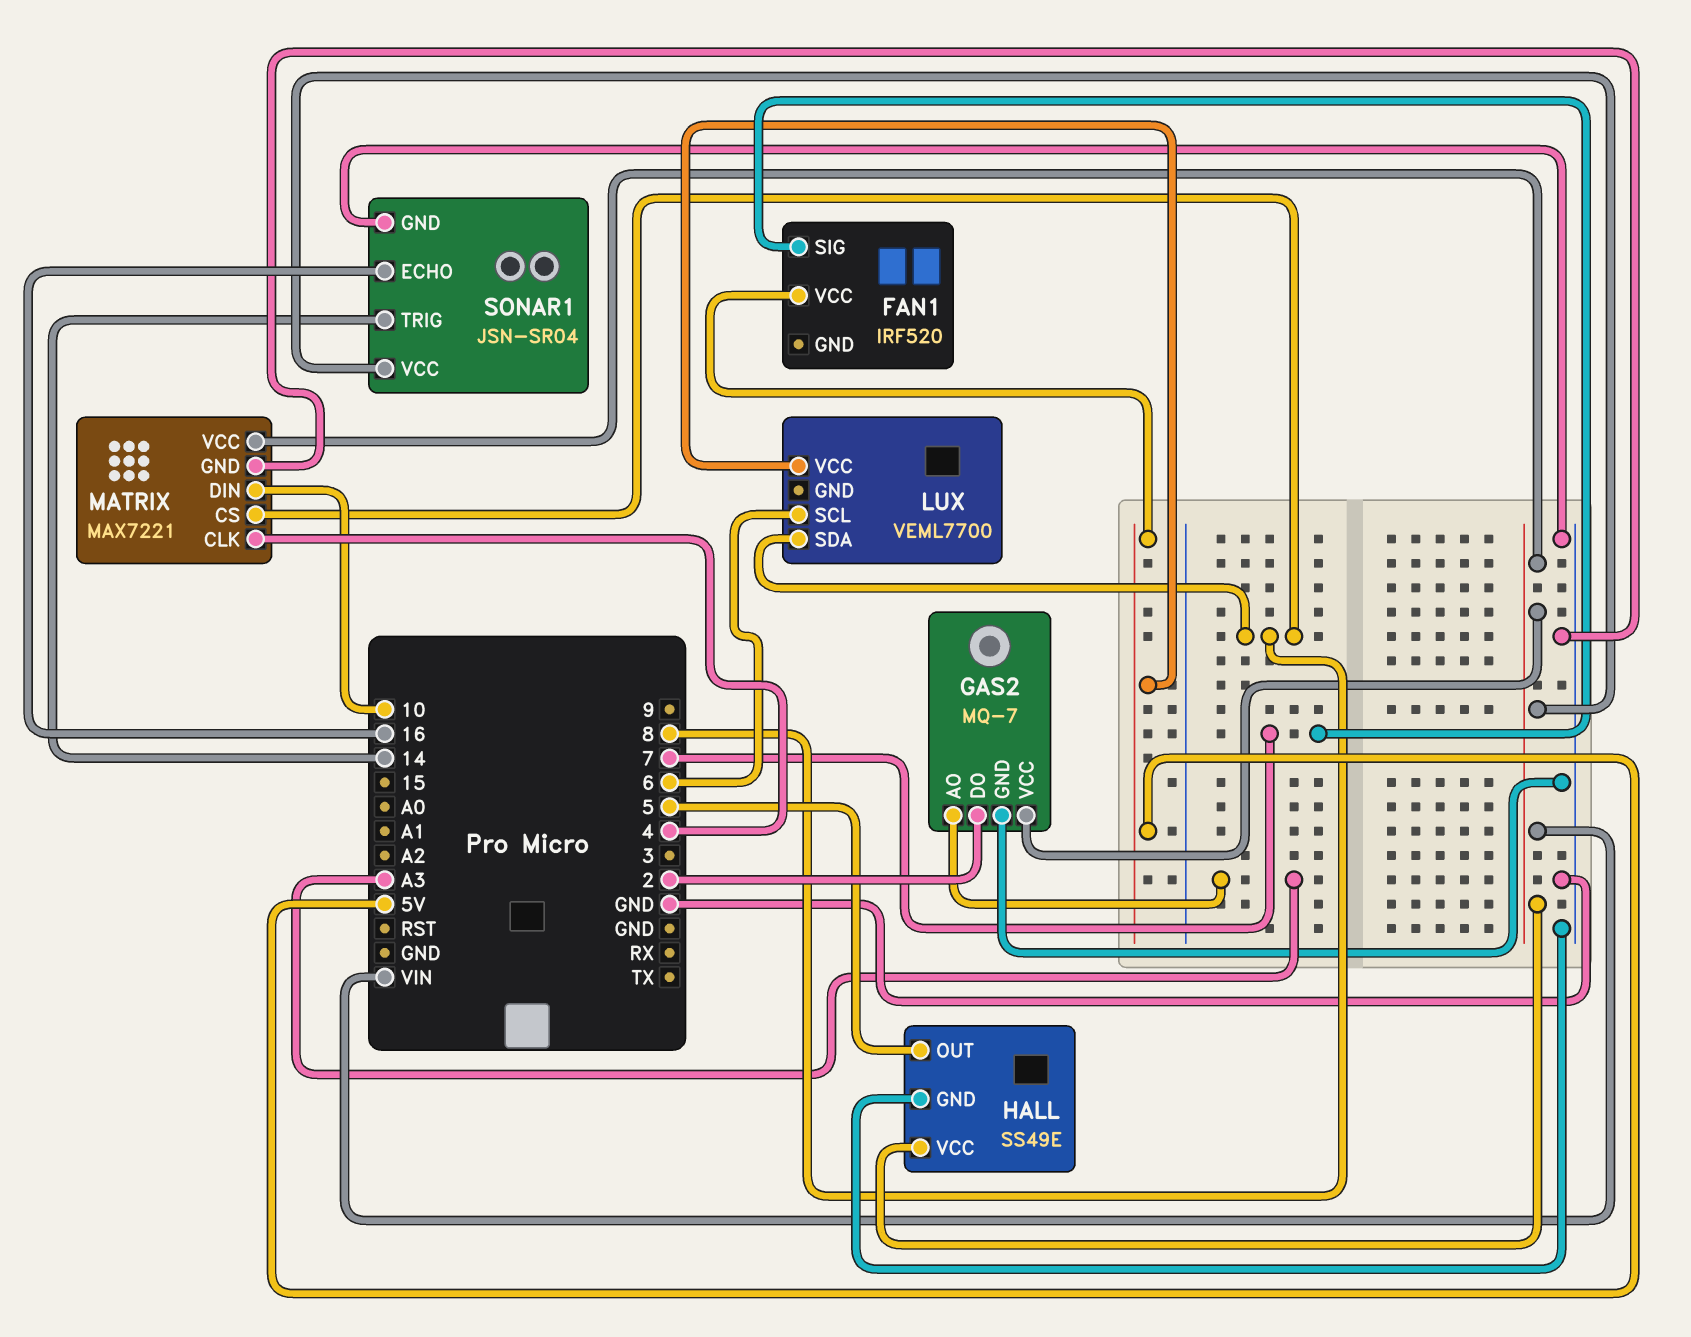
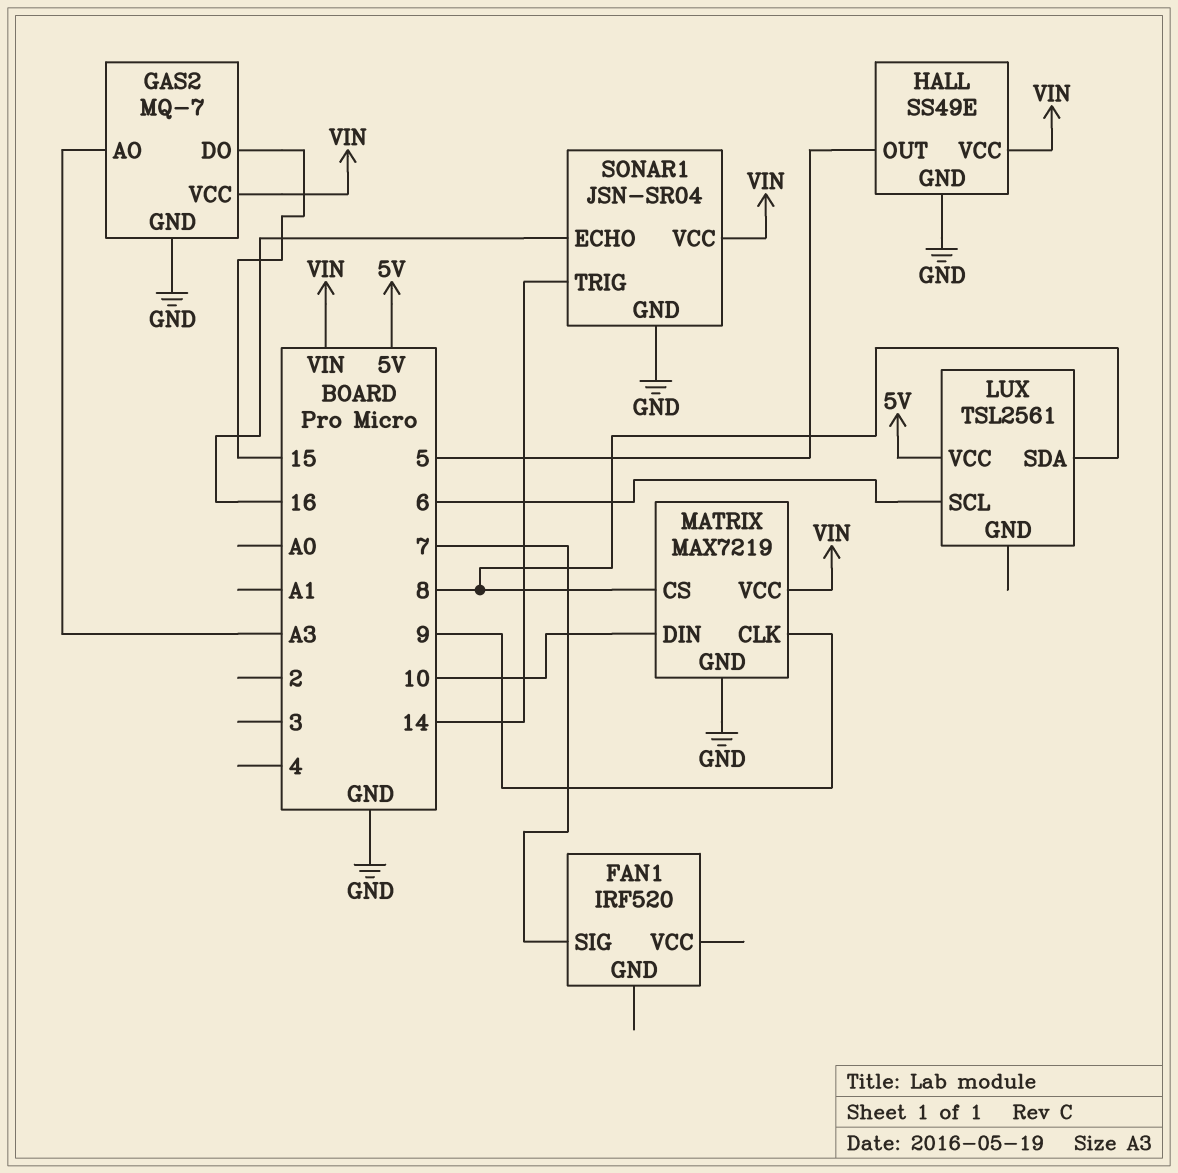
FAN1 pin VCC: 5V -> none
GAS2 pin DO: 2 -> 15
LUX: VEML7700 -> TSL2561
MATRIX: MAX7221 -> MAX7219
MATRIX pin CLK: 4 -> 9

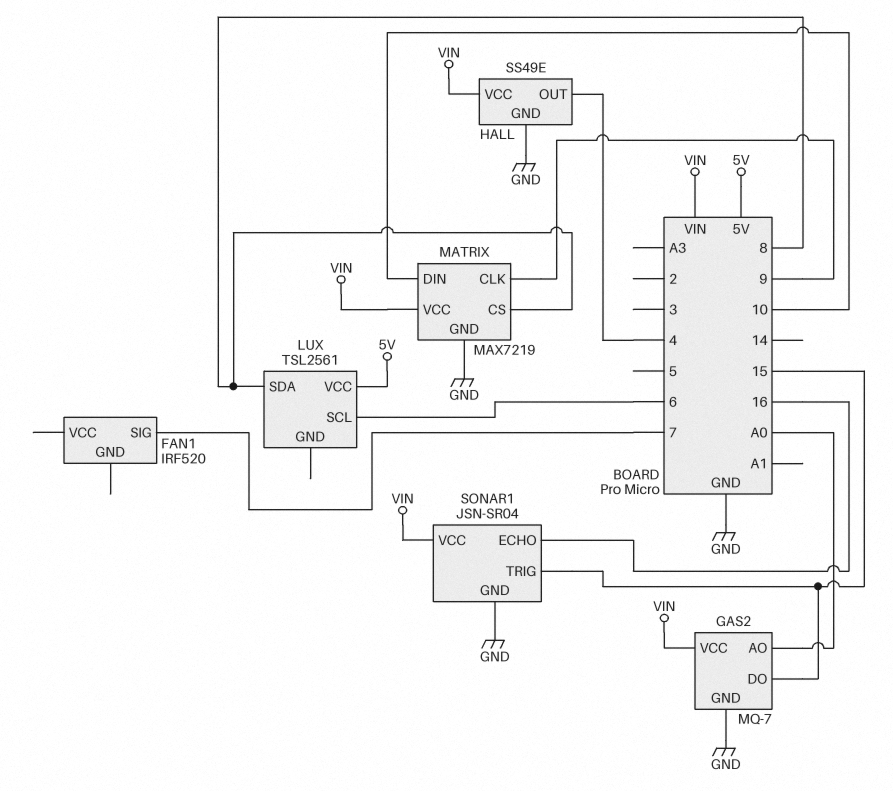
GAS2 pin AO: A3 -> A0
HALL pin OUT: 5 -> 4
SONAR1 pin TRIG: 14 -> 15

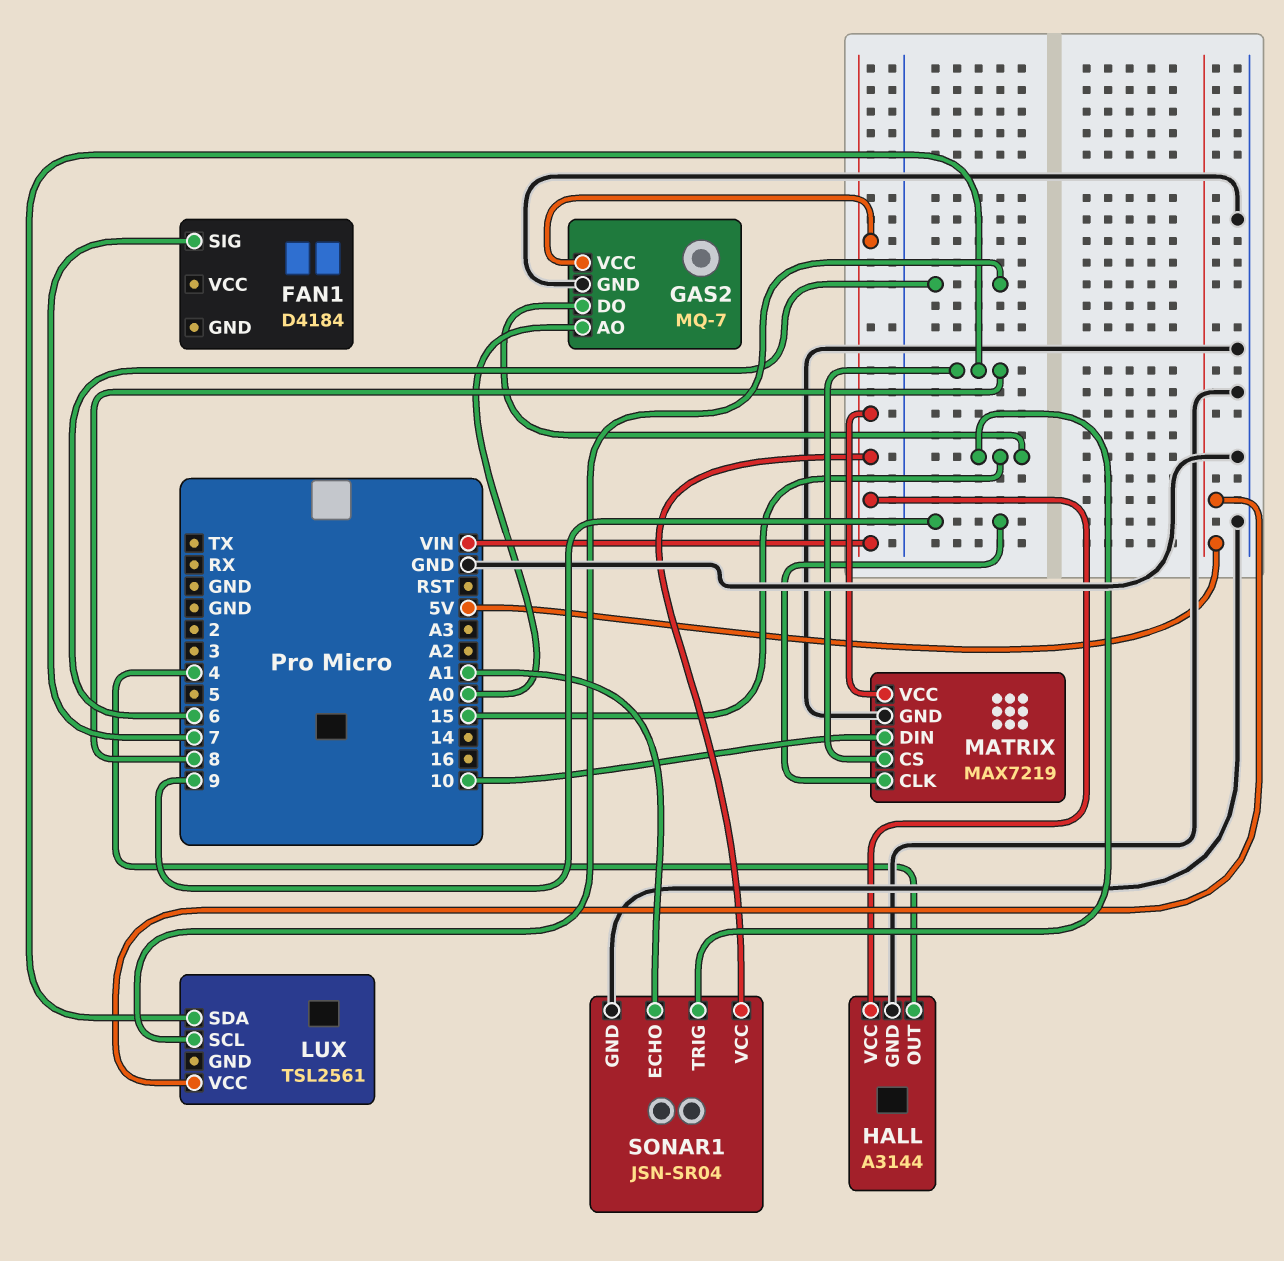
FAN1: IRF520 -> D4184
HALL: SS49E -> A3144
SONAR1 pin ECHO: 16 -> A1

